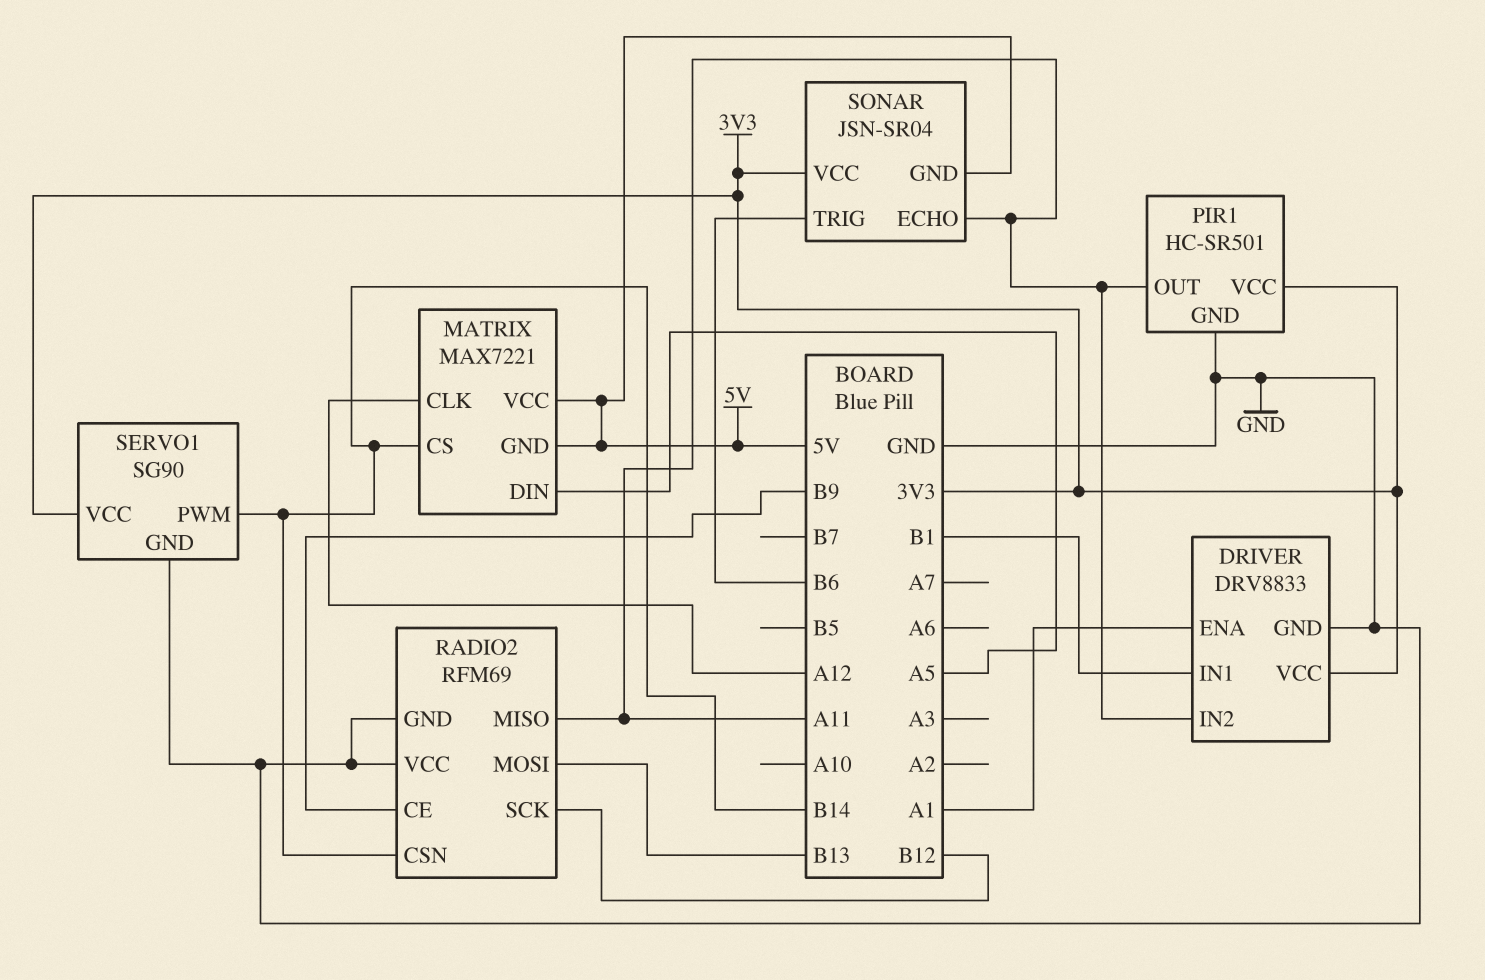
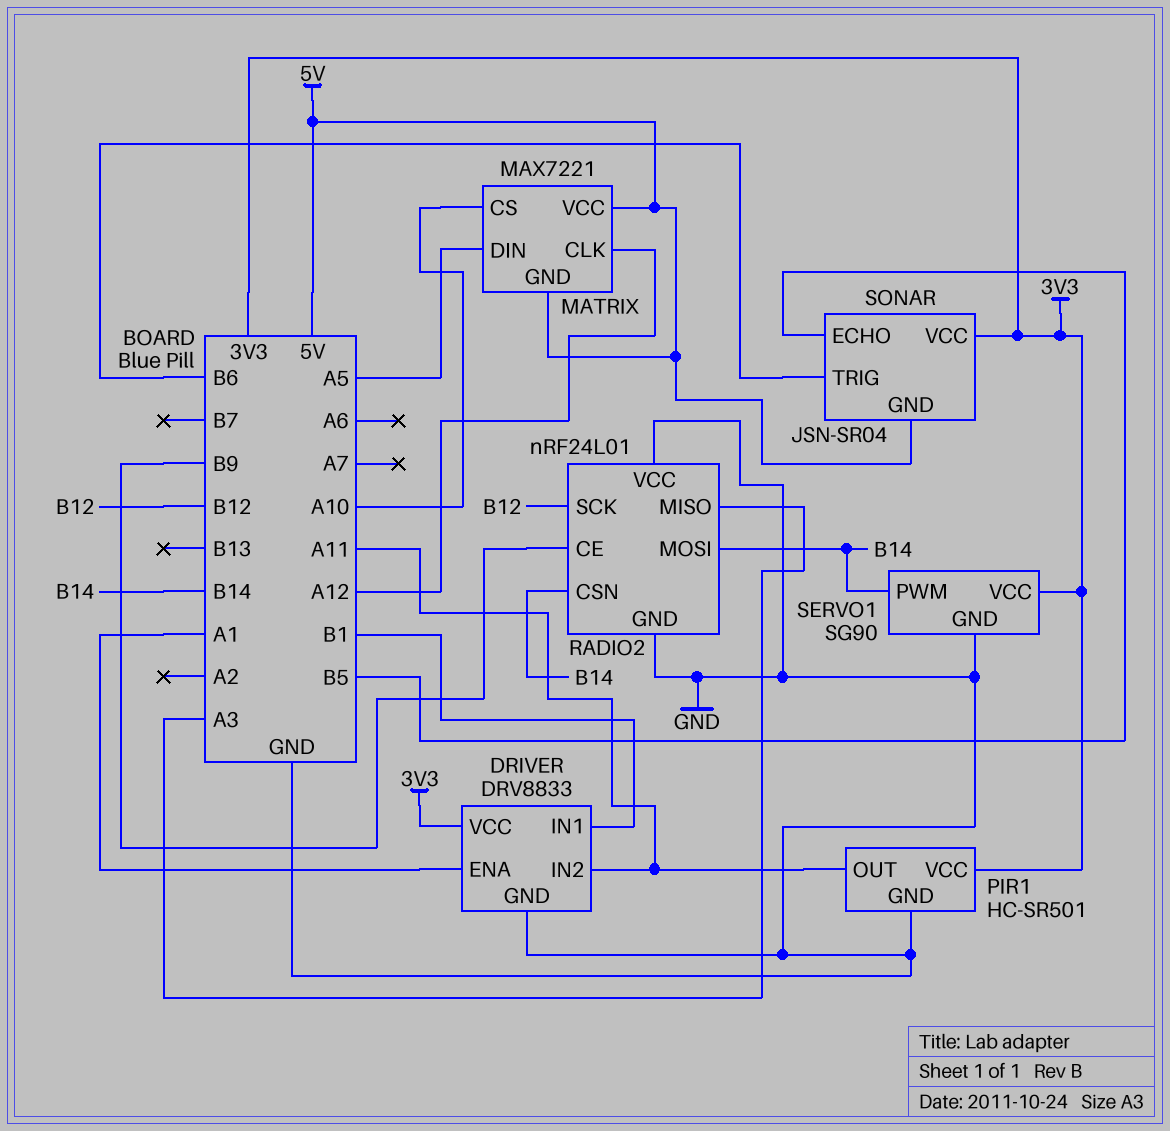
MATRIX pin CS: B14 -> A10
RADIO2: RFM69 -> nRF24L01
RADIO2 pin MISO: A11 -> A3
RADIO2 pin MOSI: B13 -> B14
SONAR pin ECHO: A11 -> B5

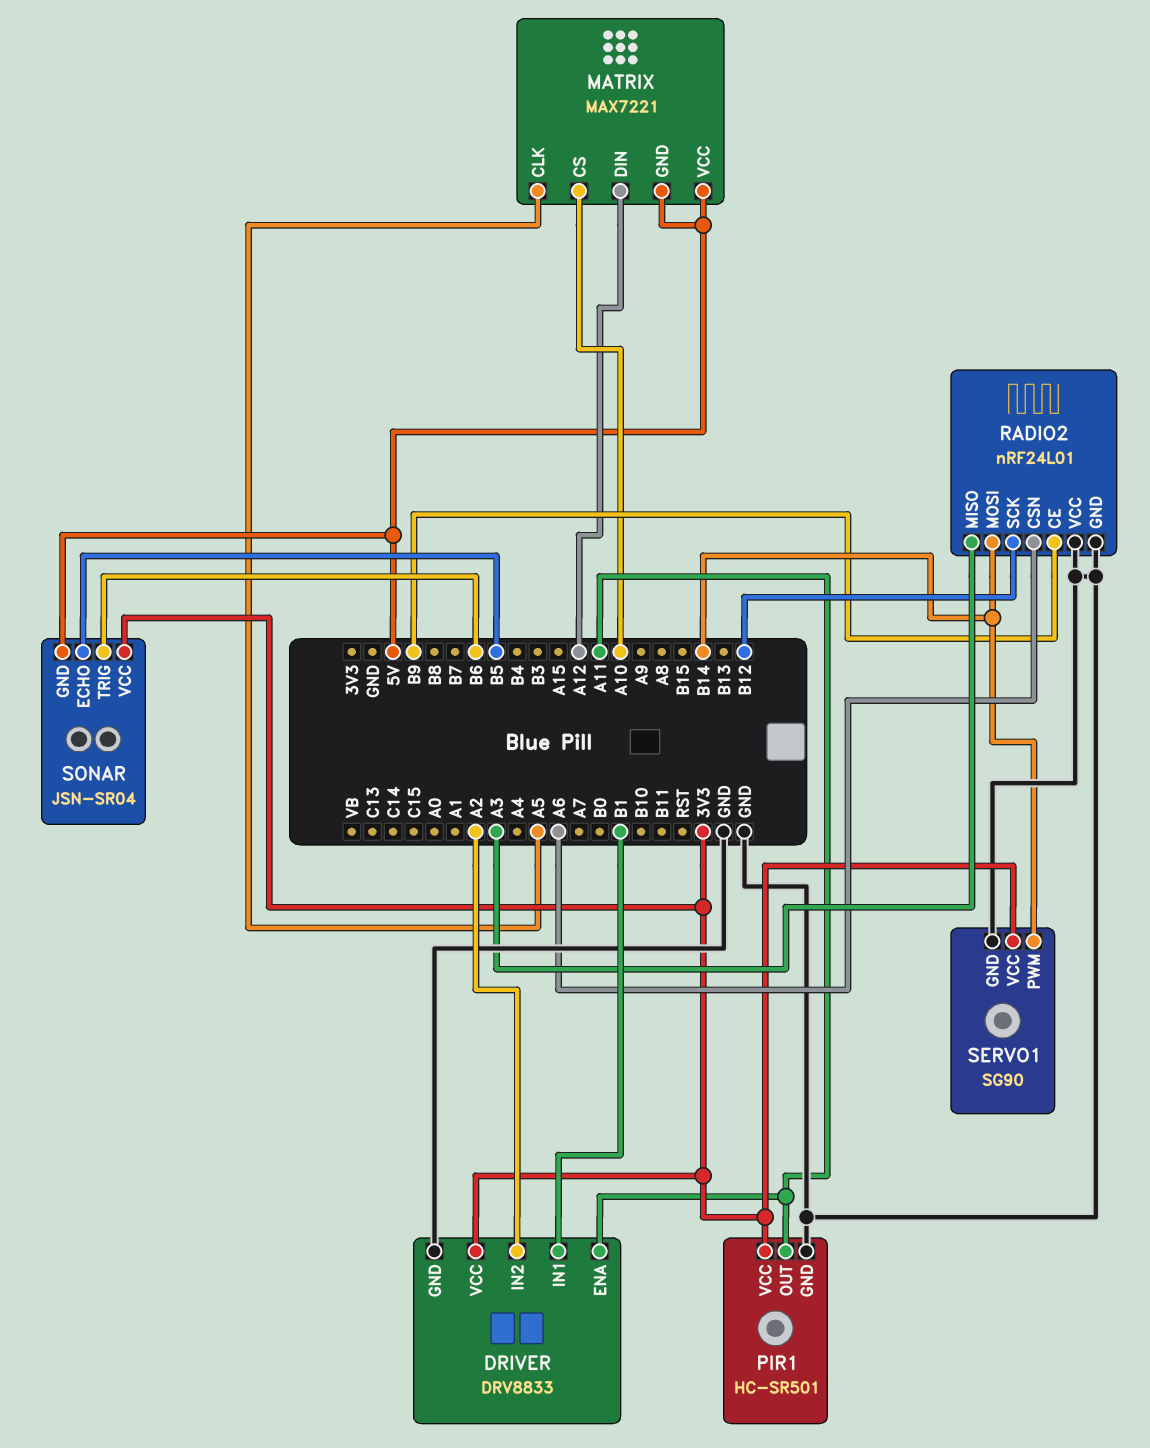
DRIVER pin ENA: A1 -> A11
DRIVER pin IN2: A11 -> A2
MATRIX pin CLK: A12 -> A5
MATRIX pin DIN: A5 -> A12
RADIO2 pin CSN: B14 -> A6

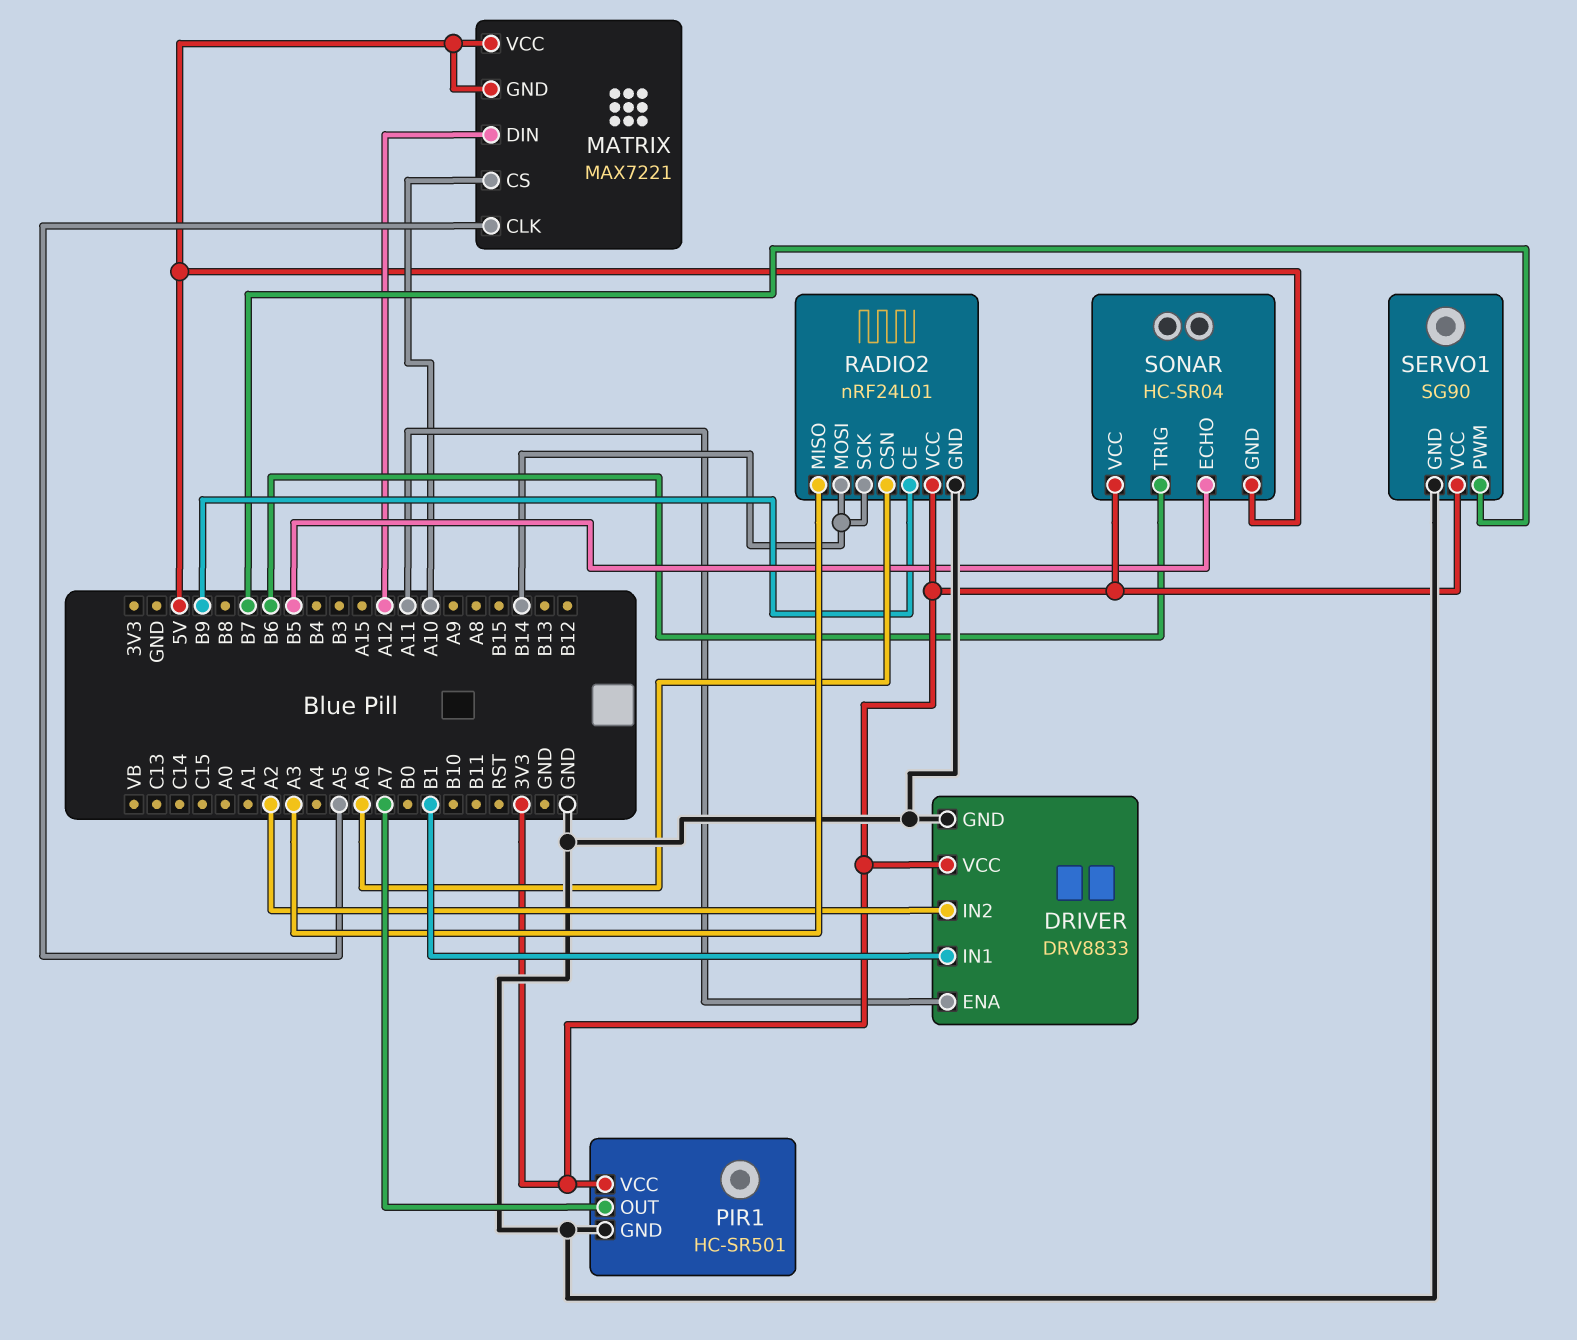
PIR1 pin OUT: A11 -> A7
RADIO2 pin SCK: B12 -> B14
RADIO2 pin VCC: GND -> 3V3
SERVO1 pin PWM: B14 -> B7
SONAR: JSN-SR04 -> HC-SR04

